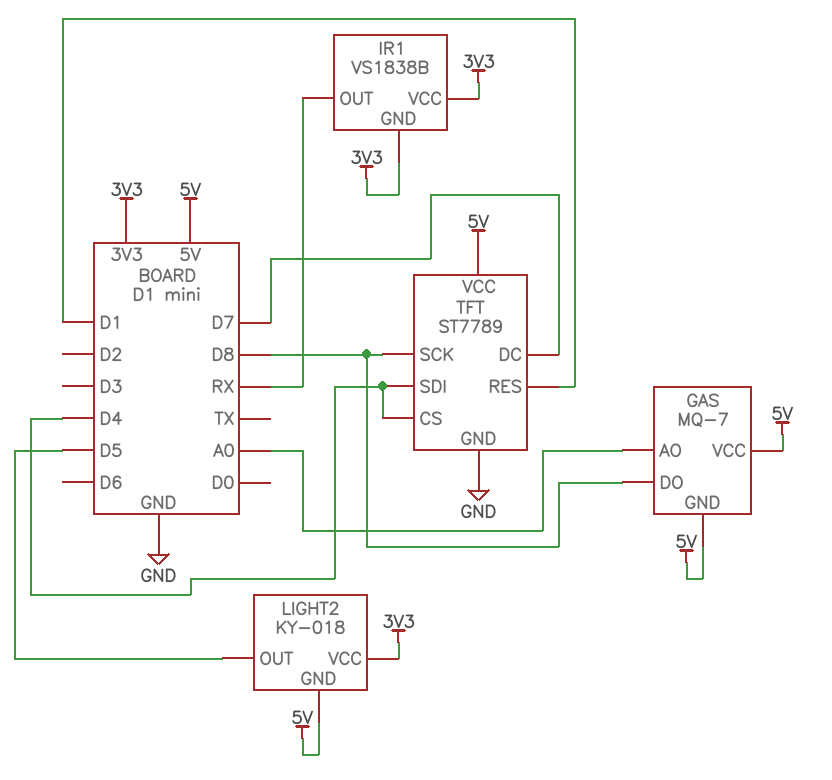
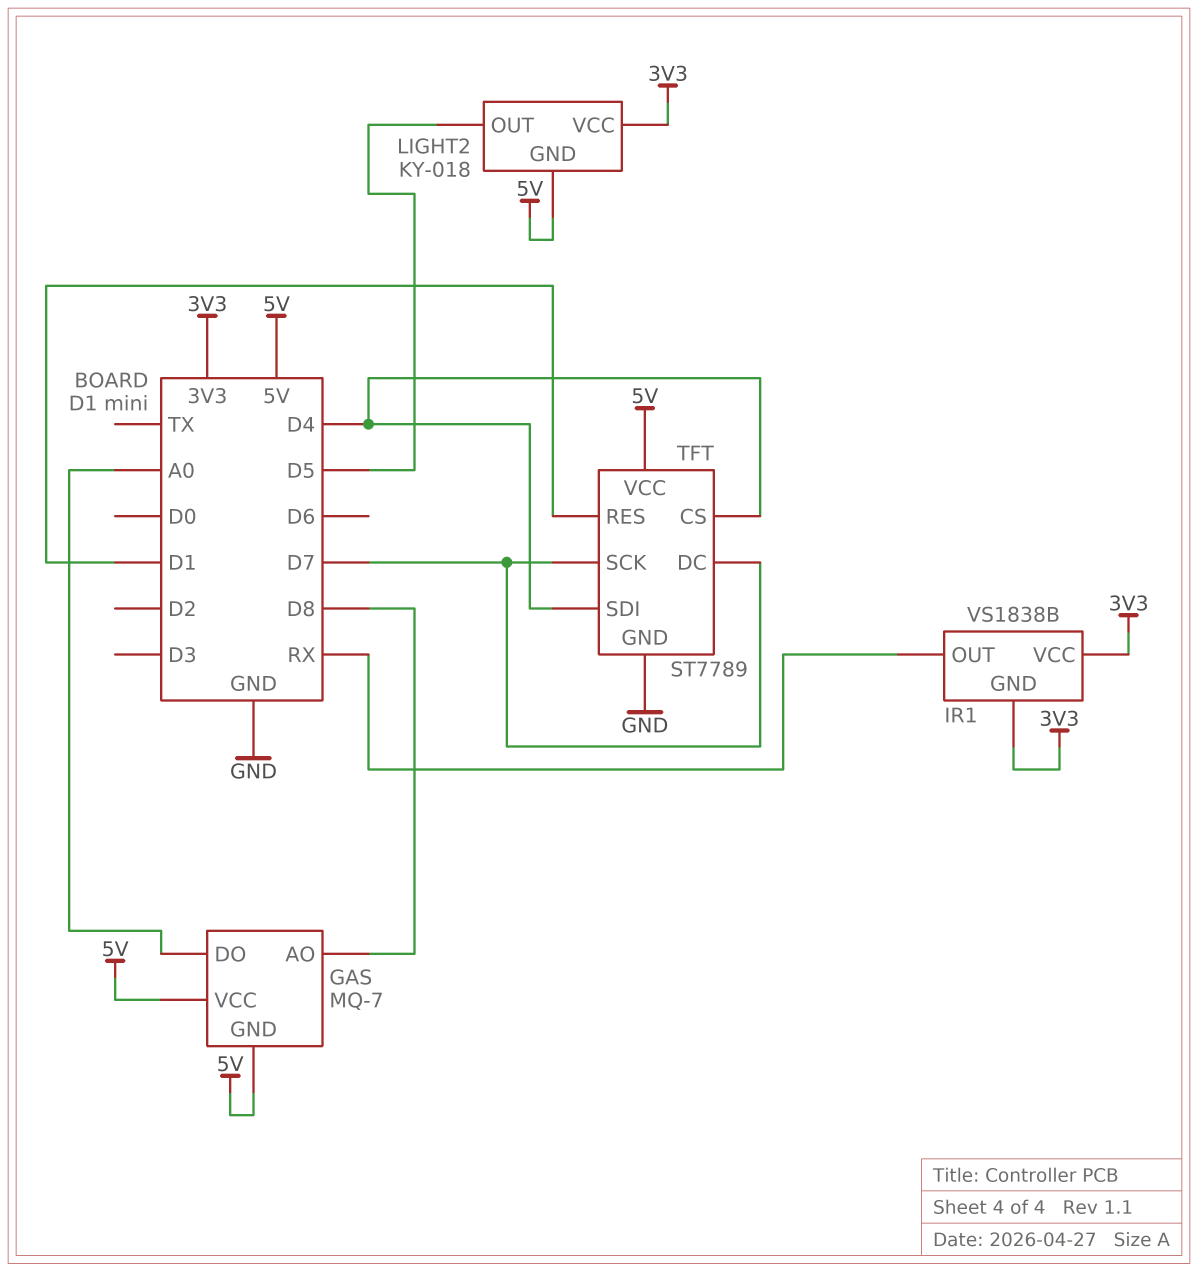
GAS pin AO: A0 -> D8
GAS pin DO: D8 -> A0
TFT pin SCK: D8 -> D7

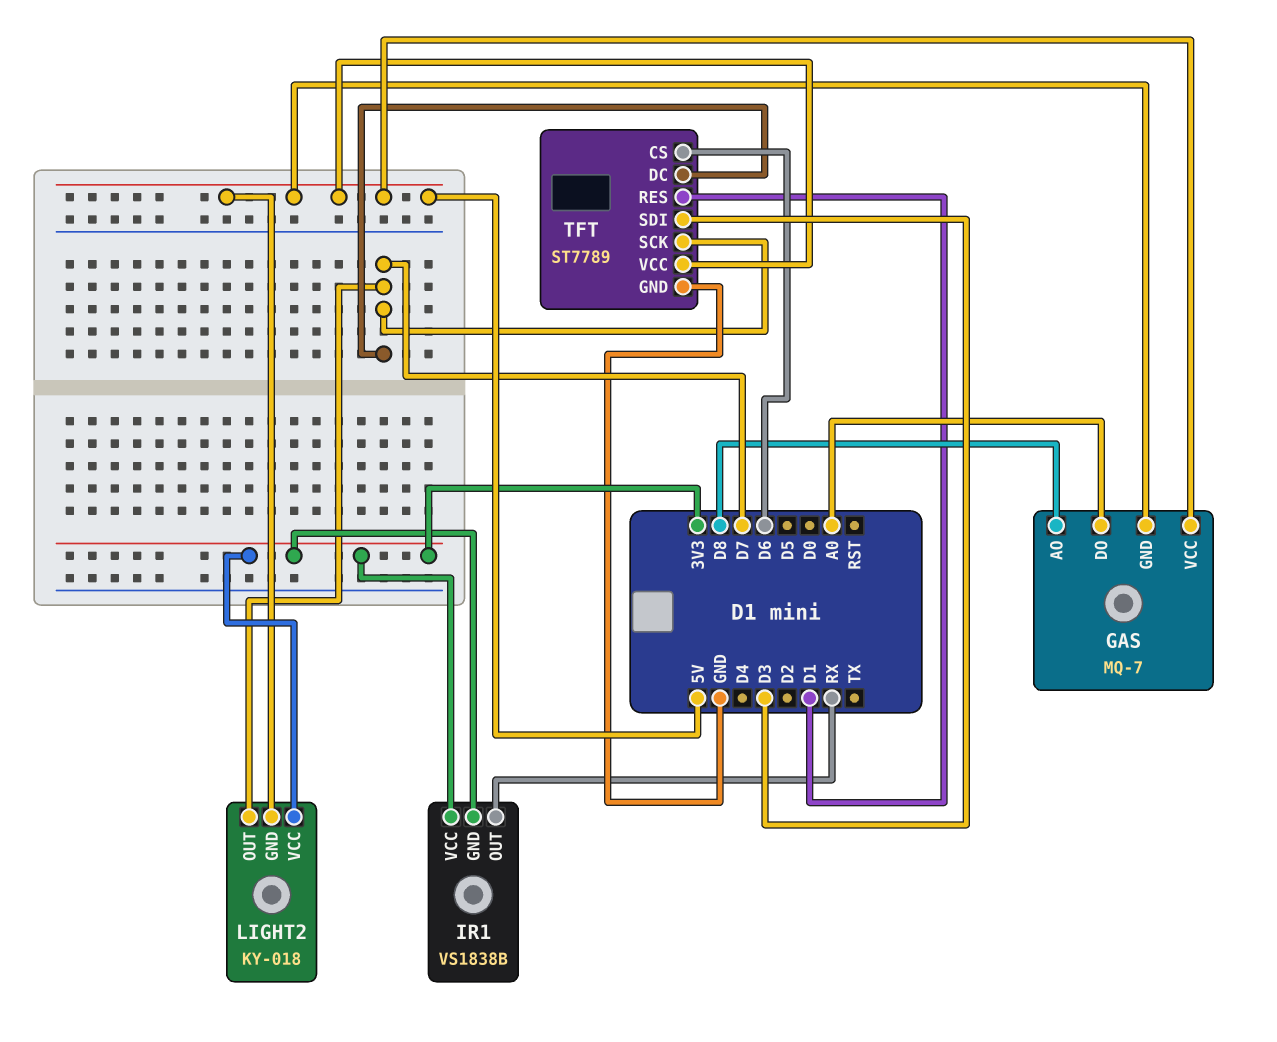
LIGHT2 pin OUT: D5 -> D7
TFT pin CS: D4 -> D6
TFT pin SDI: D4 -> D3

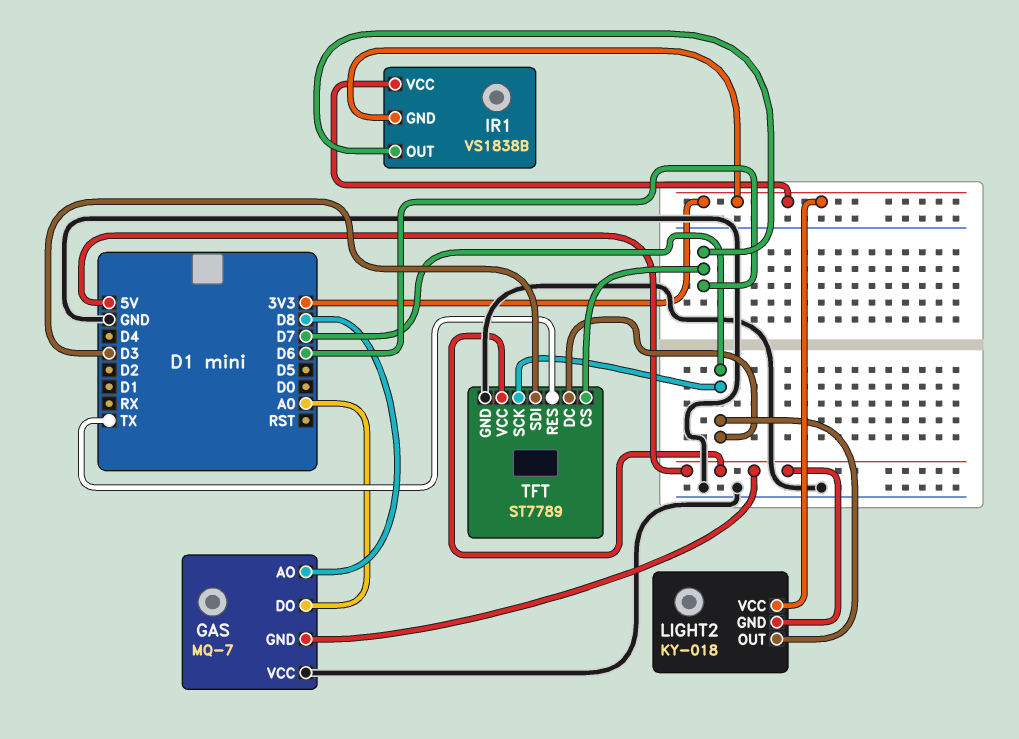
GAS pin VCC: 5V -> GND
IR1 pin OUT: RX -> D6
TFT pin RES: D1 -> TX

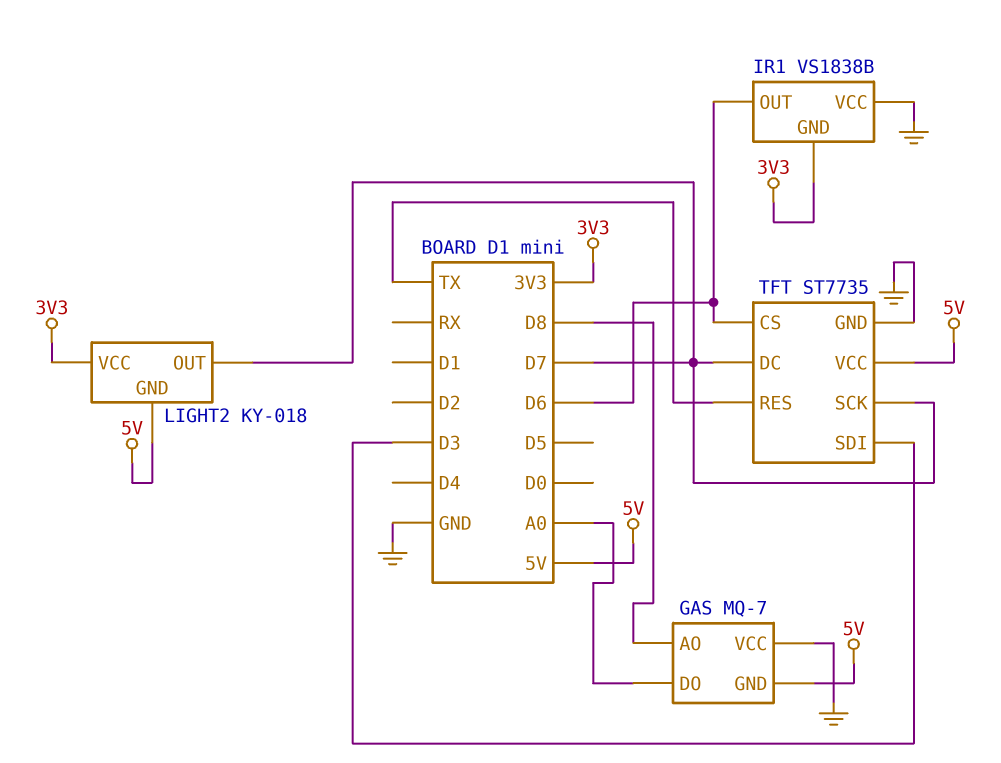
IR1 pin VCC: 3V3 -> GND
TFT: ST7789 -> ST7735

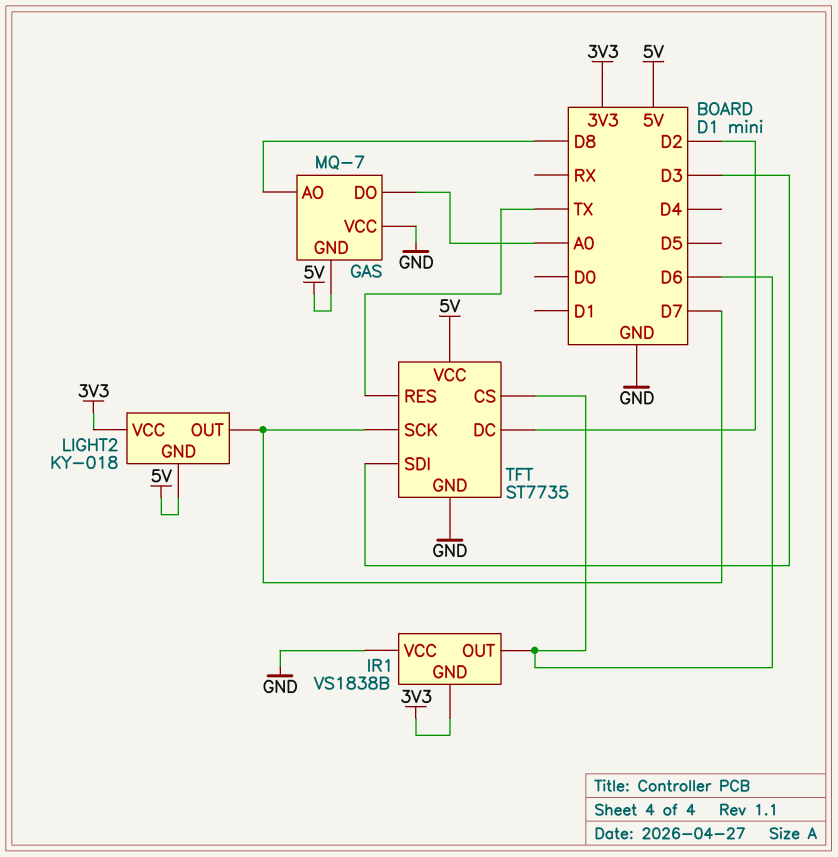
TFT pin DC: D7 -> D2

